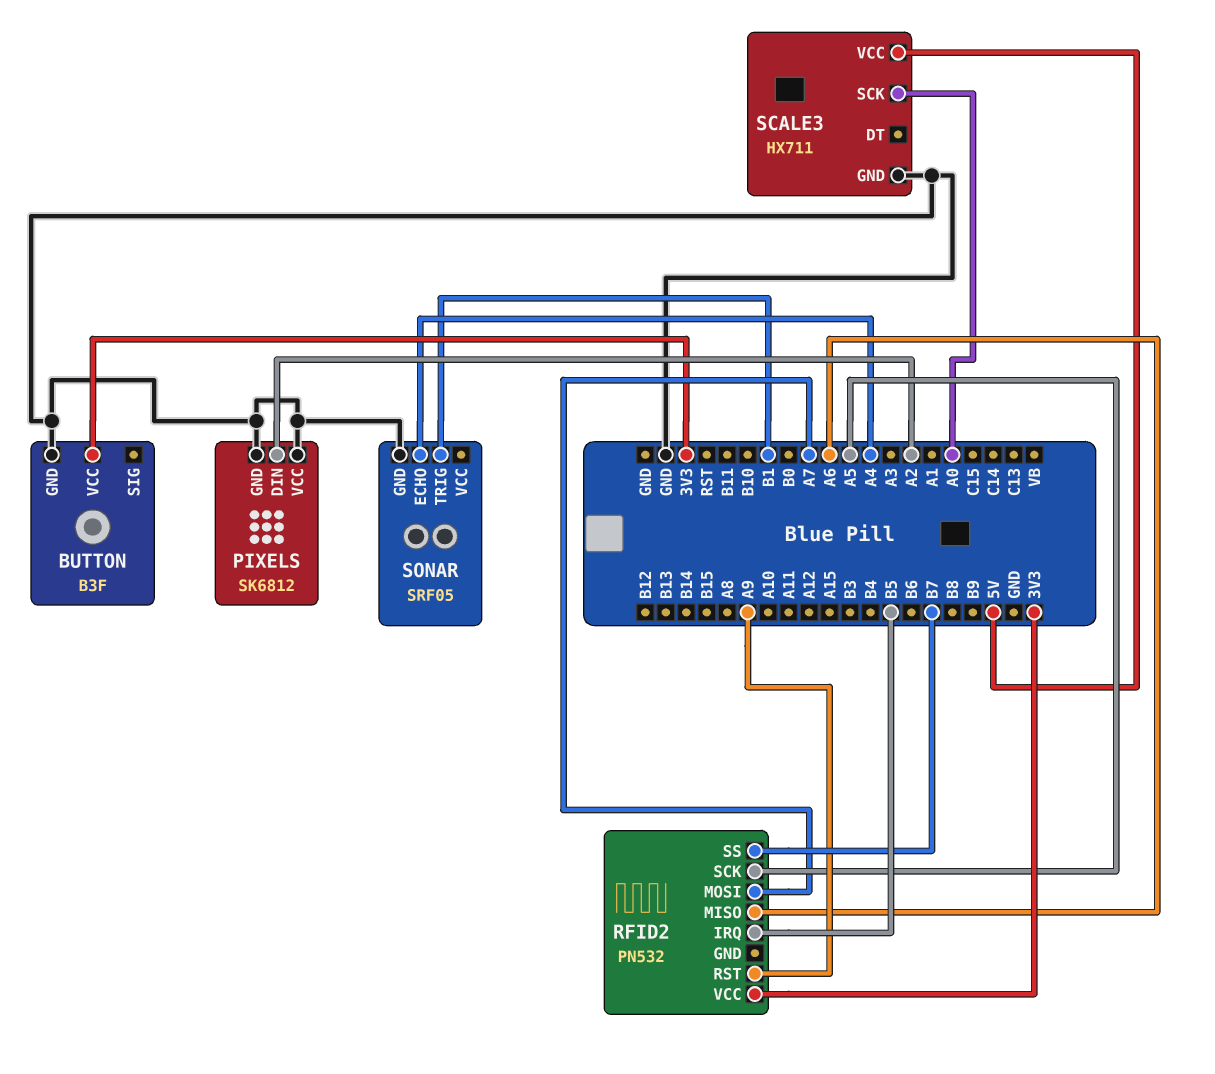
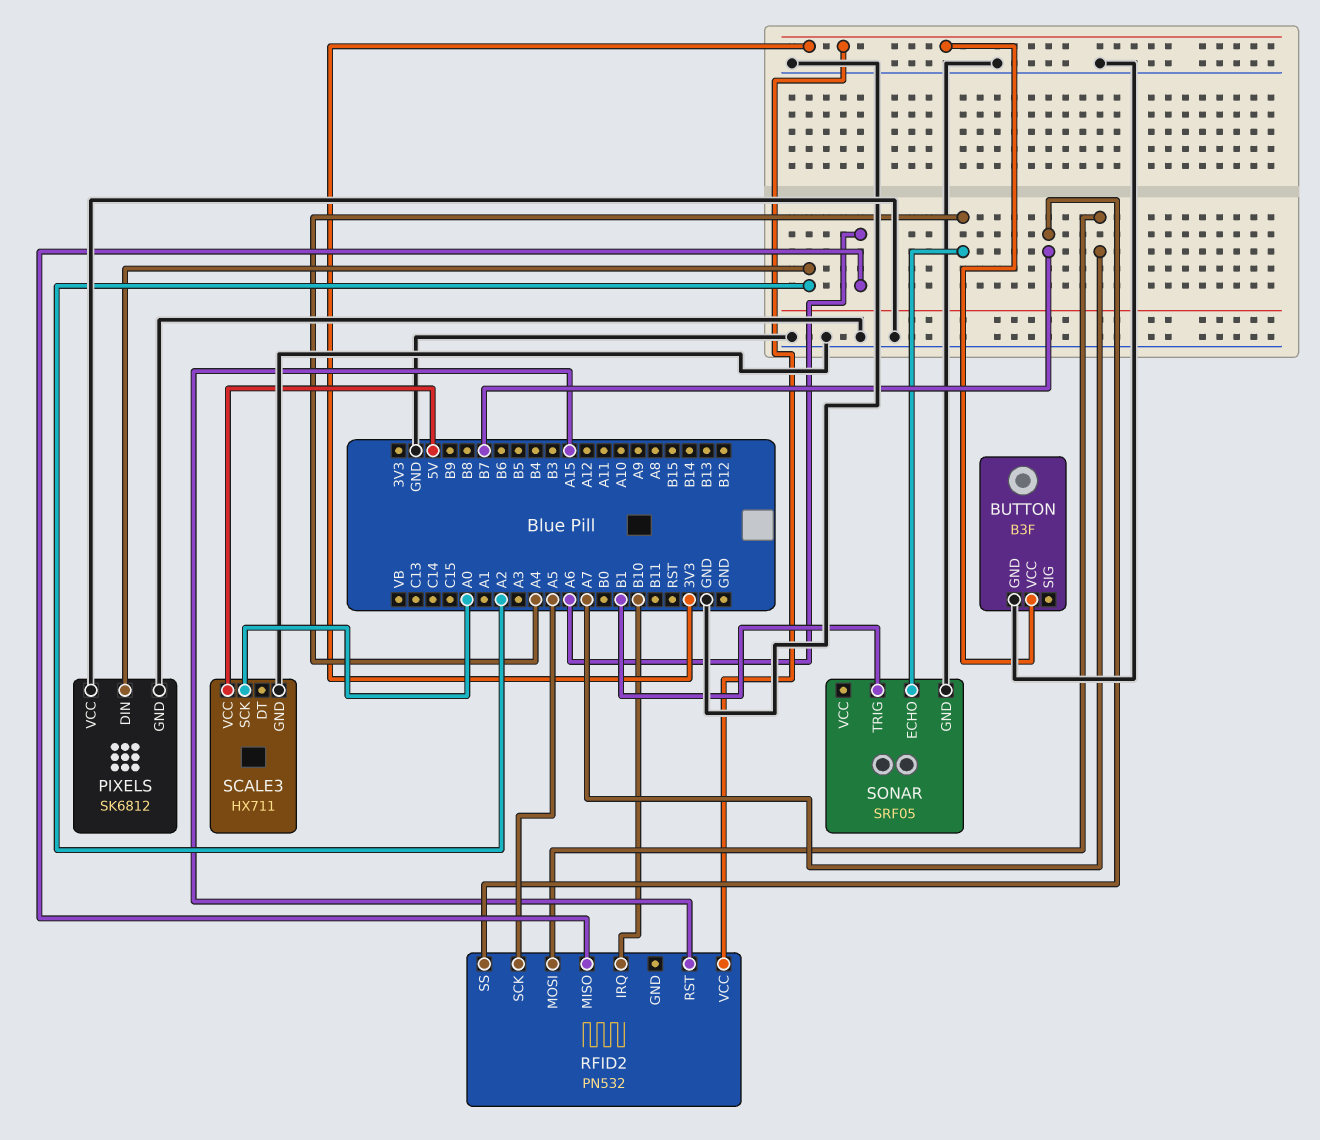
RFID2 pin IRQ: B5 -> B10
RFID2 pin RST: A9 -> A15

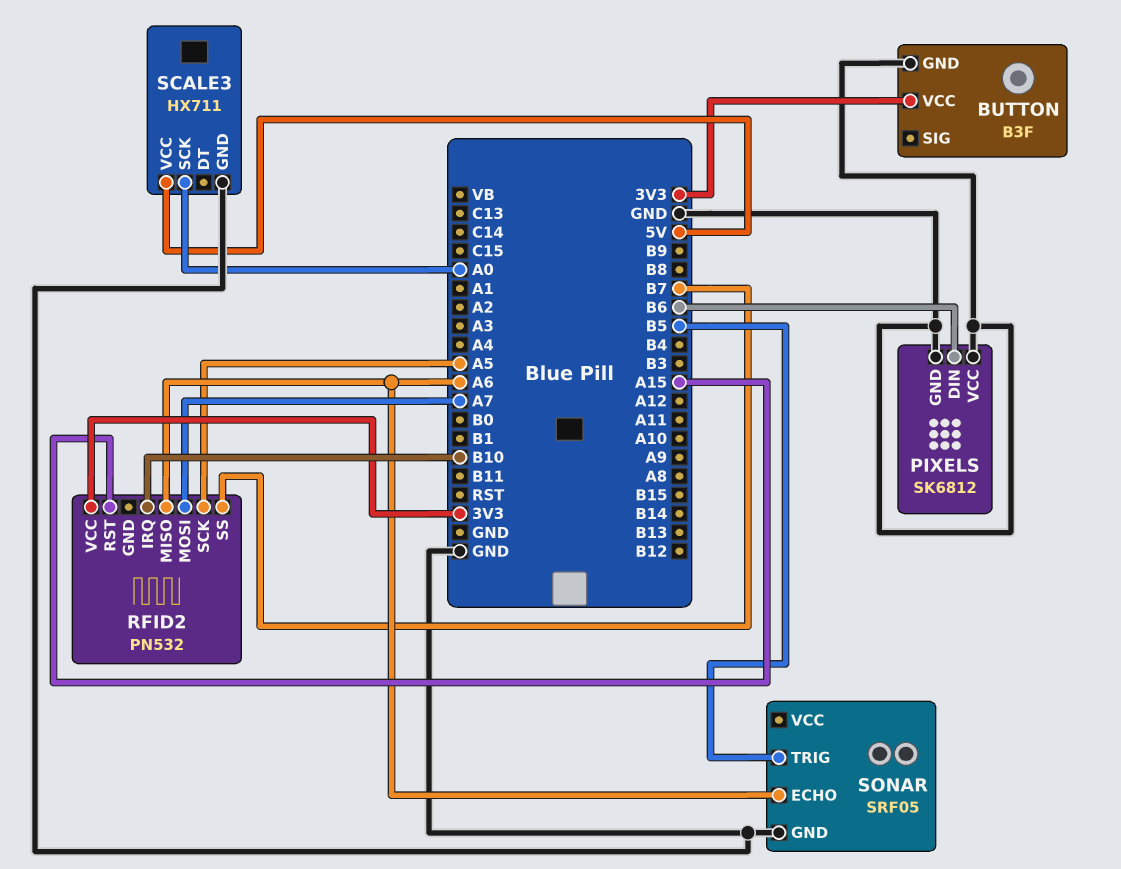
PIXELS pin DIN: A2 -> B6
SONAR pin ECHO: A4 -> A6
SONAR pin TRIG: B1 -> B5

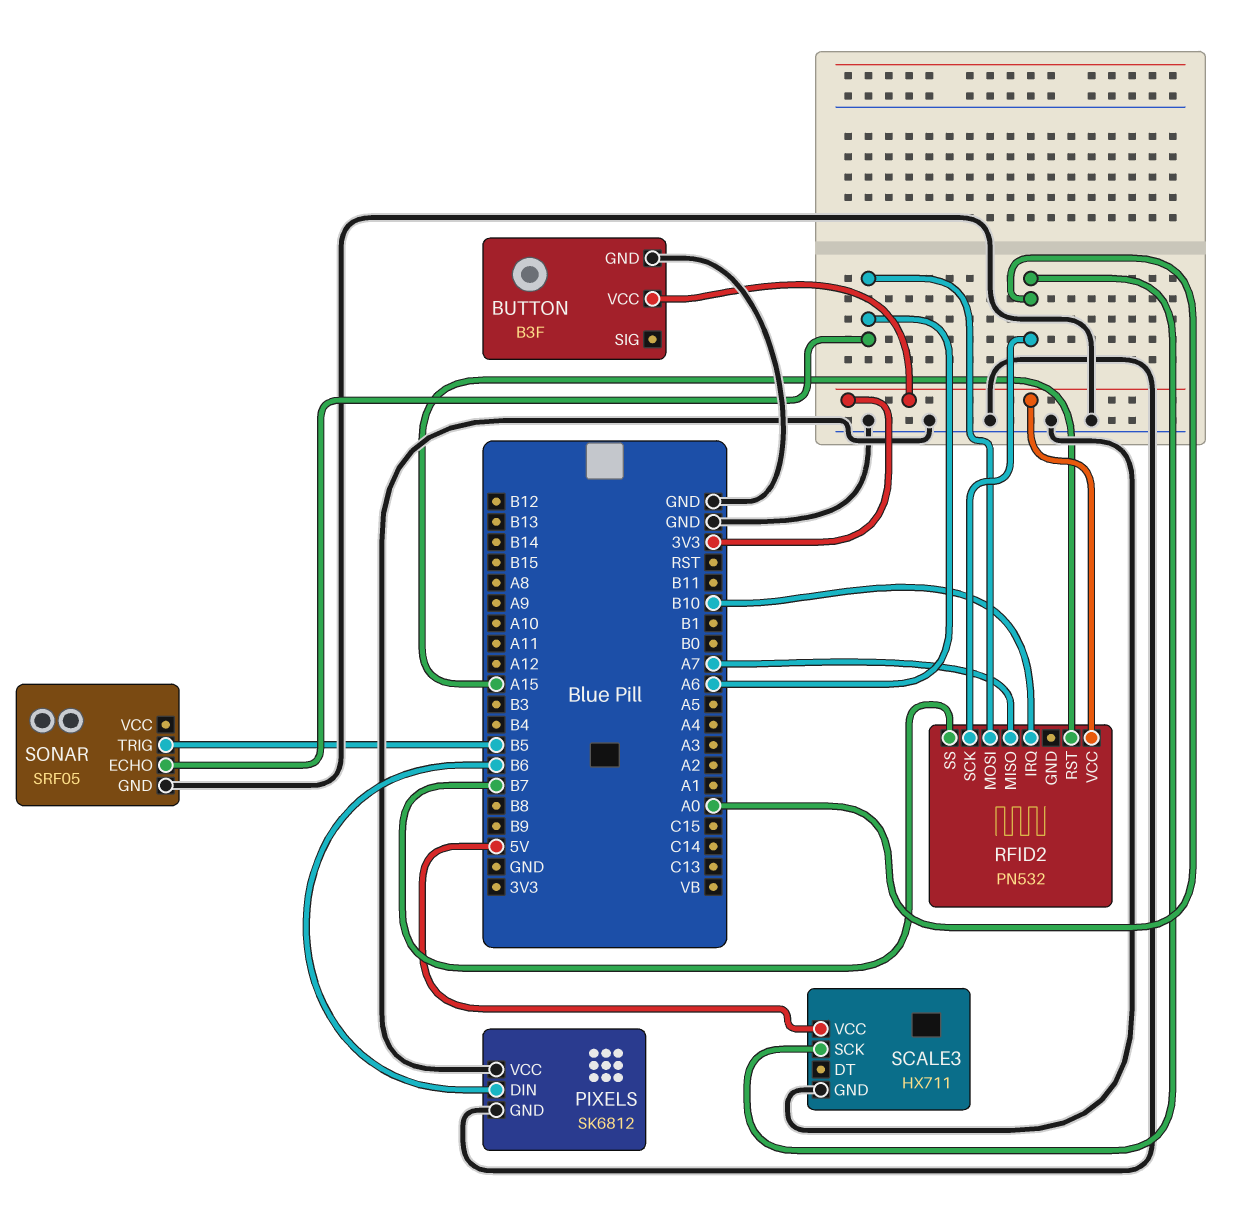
RFID2 pin MISO: A6 -> A7
RFID2 pin MOSI: A7 -> A6
RFID2 pin SCK: A5 -> A0

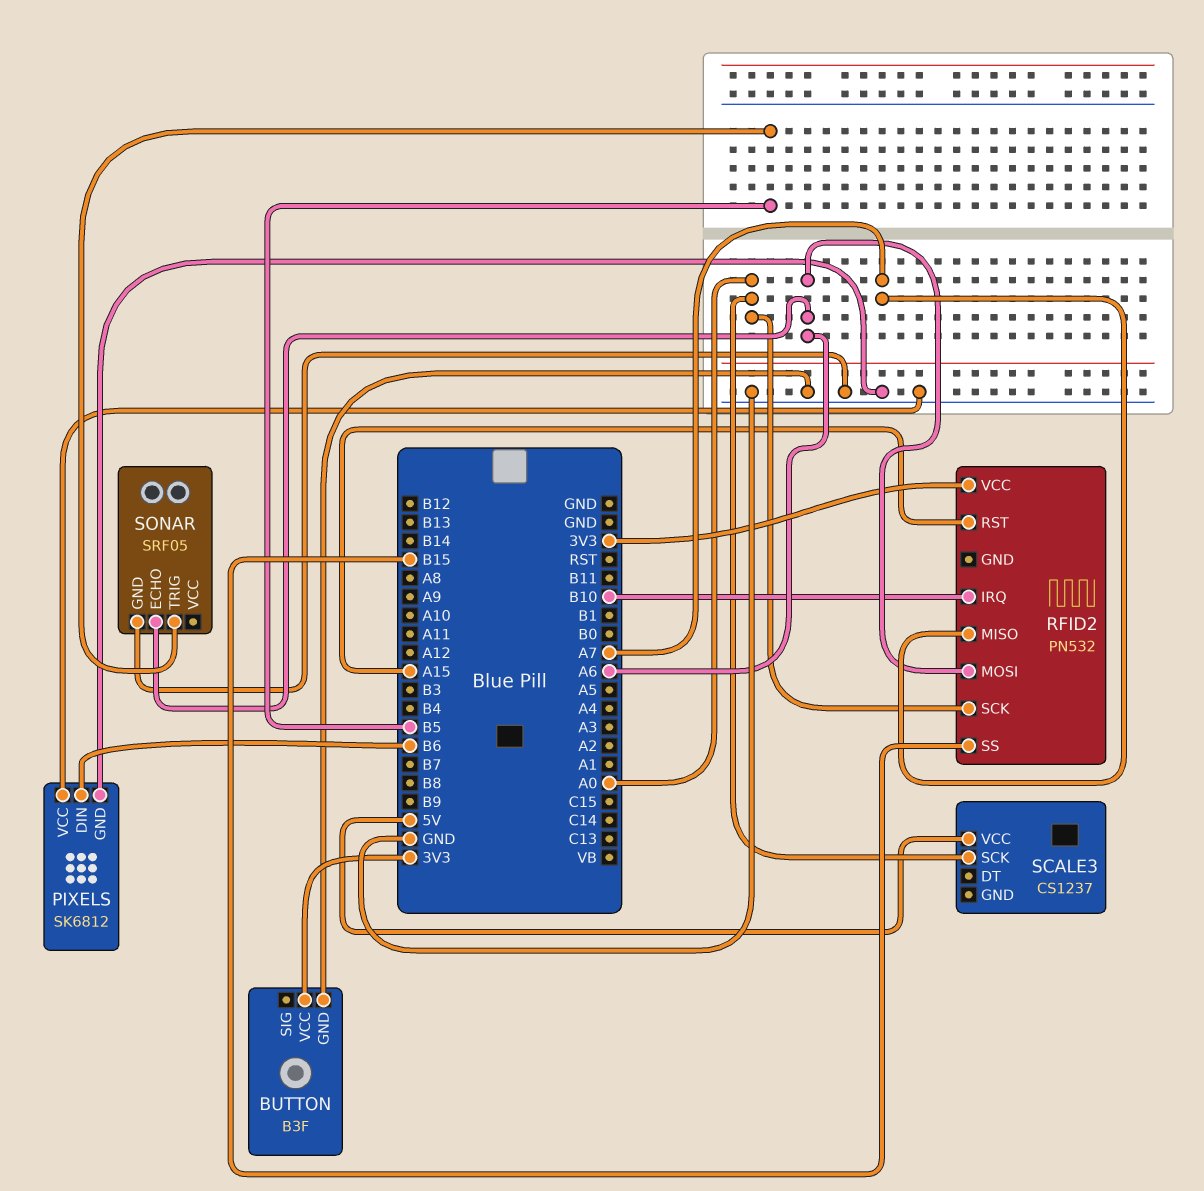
RFID2 pin SS: B7 -> B15
SCALE3: HX711 -> CS1237
SCALE3 pin GND: GND -> none

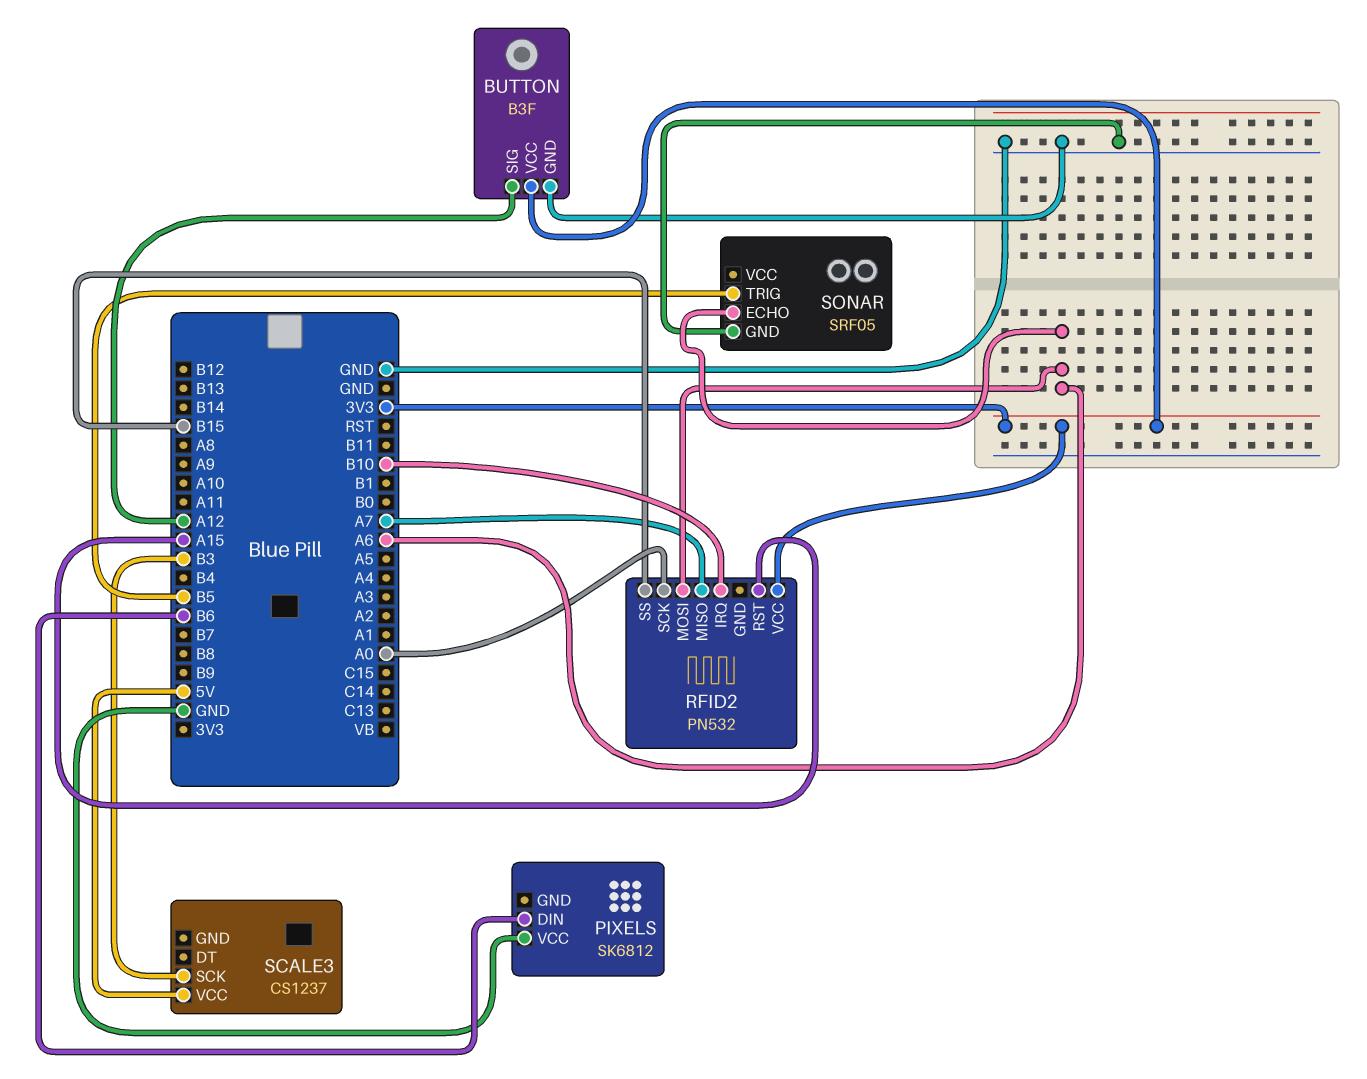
BUTTON pin SIG: none -> A12
PIXELS pin GND: GND -> none
SCALE3 pin SCK: A0 -> B3

